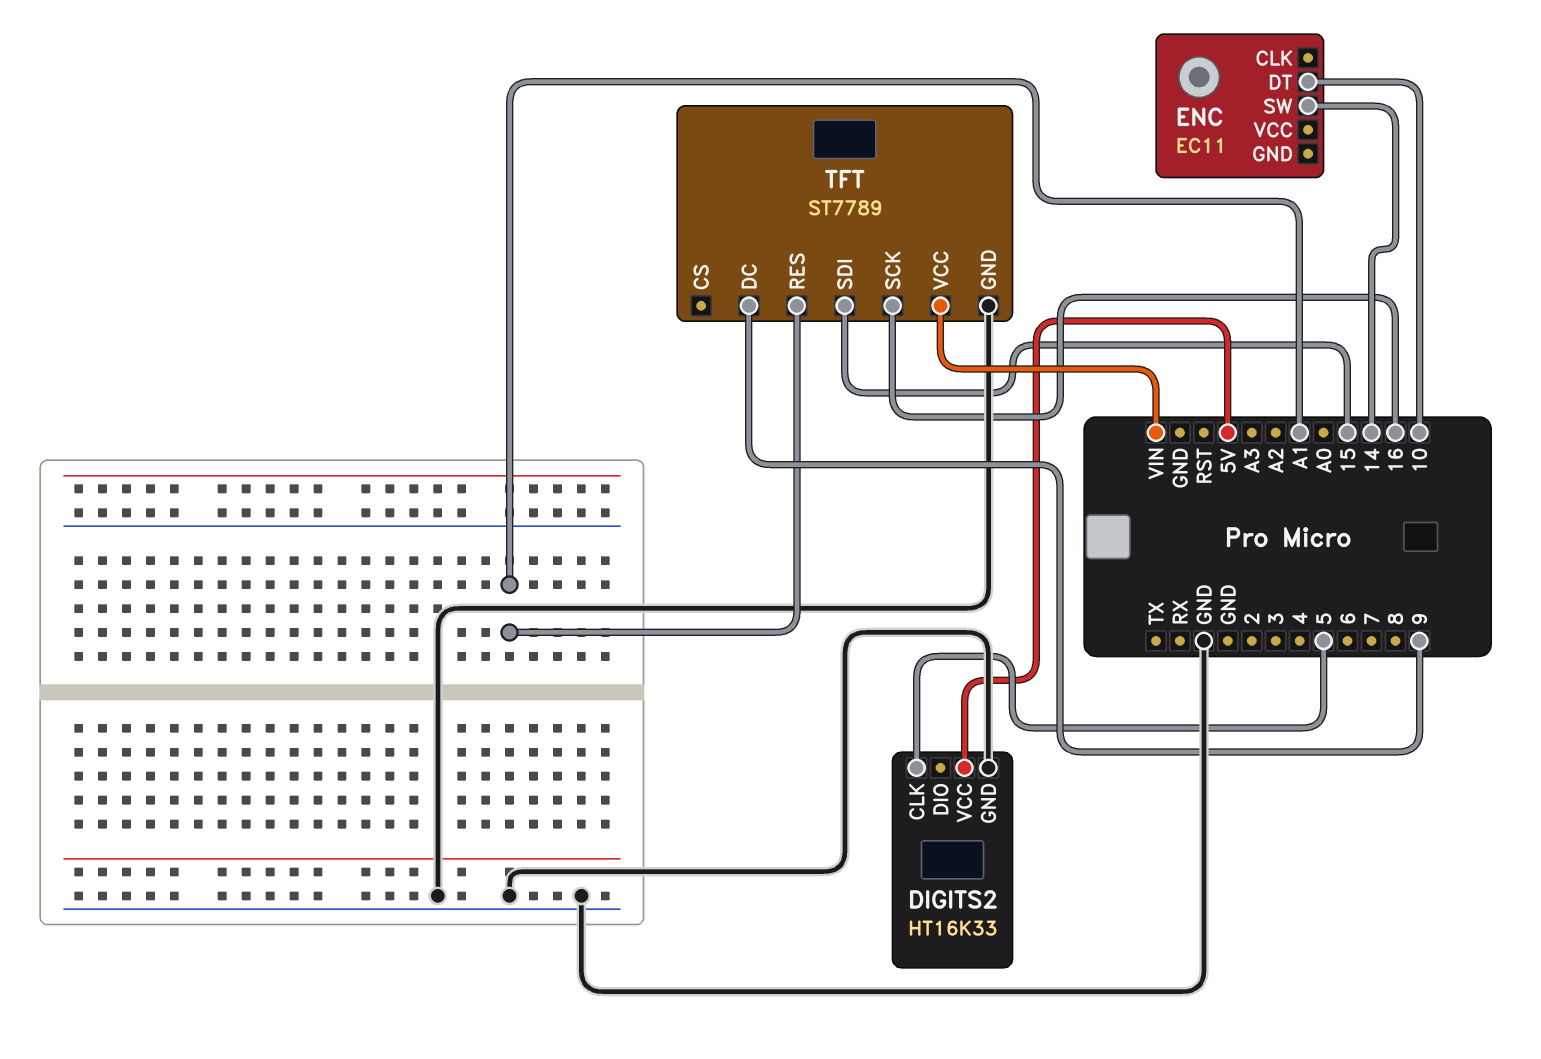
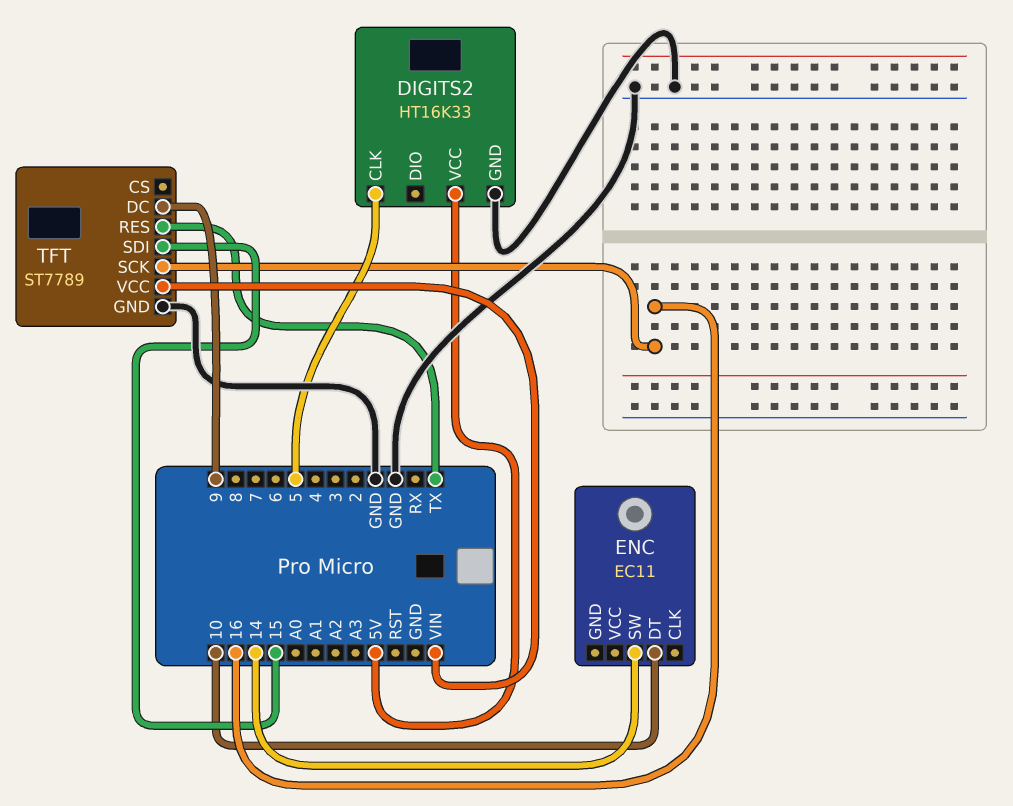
TFT pin RES: A1 -> TX

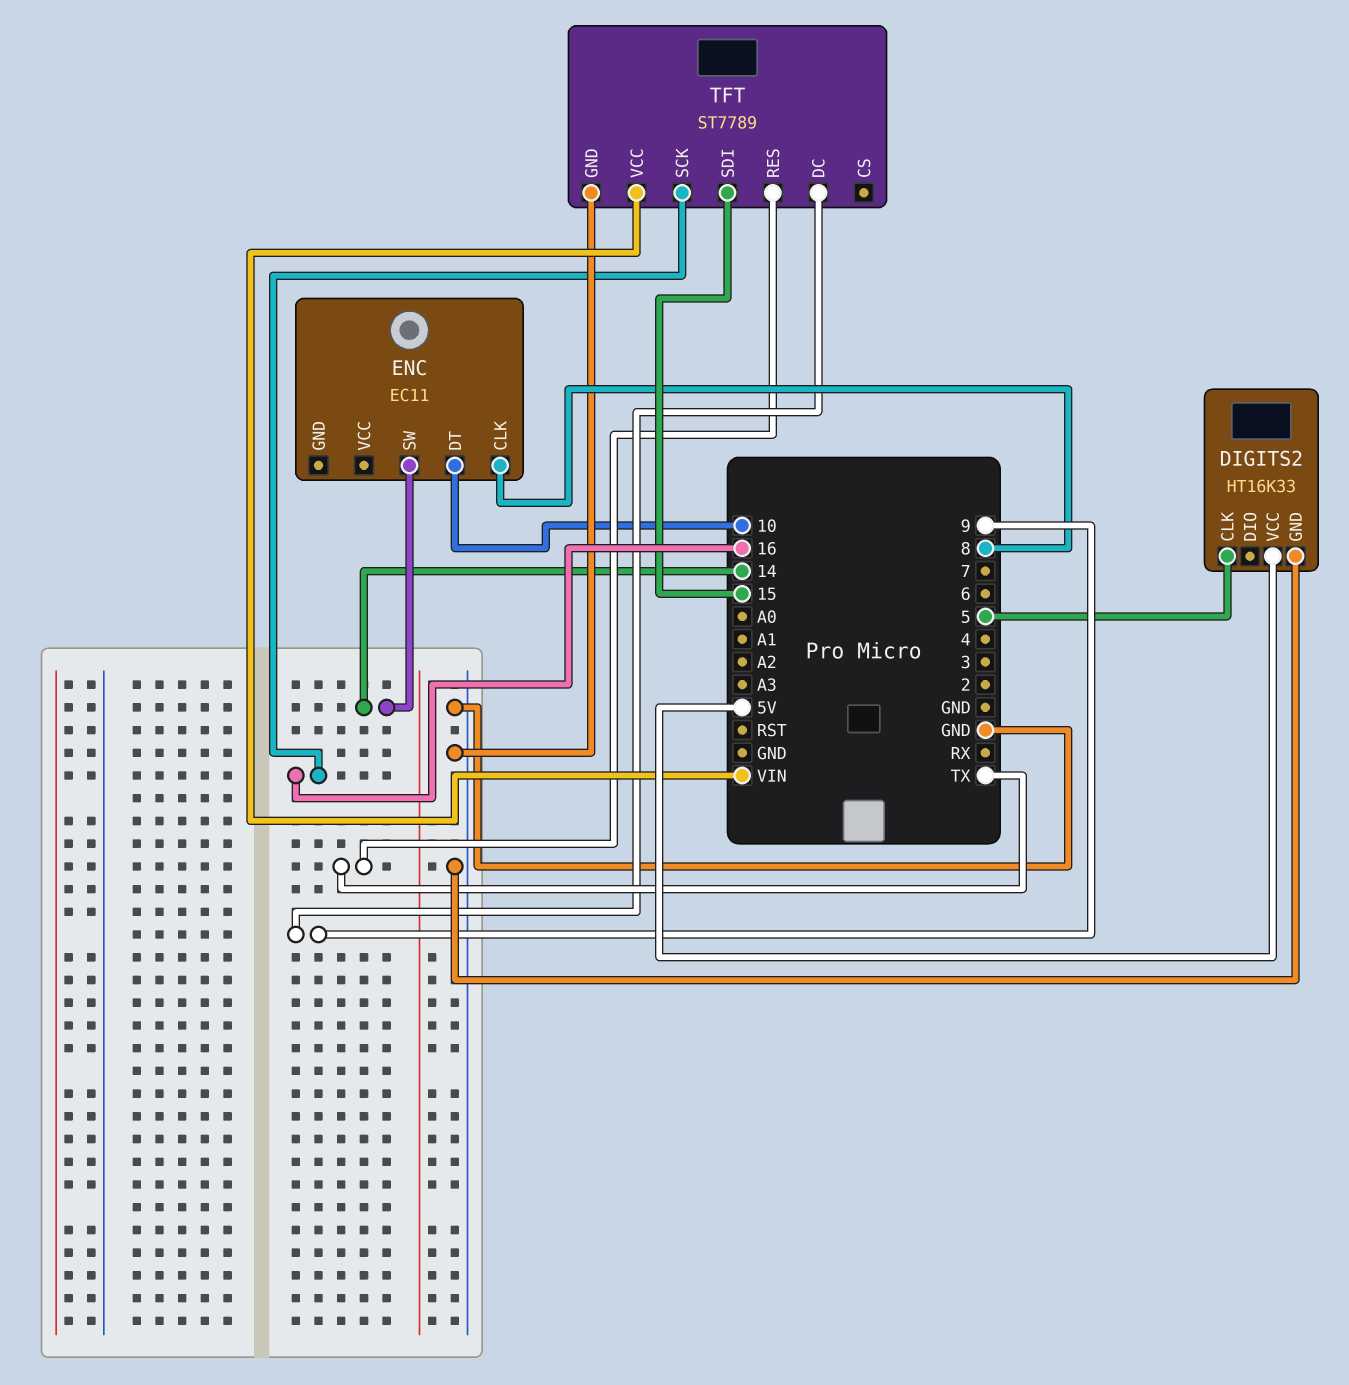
ENC pin CLK: none -> 8

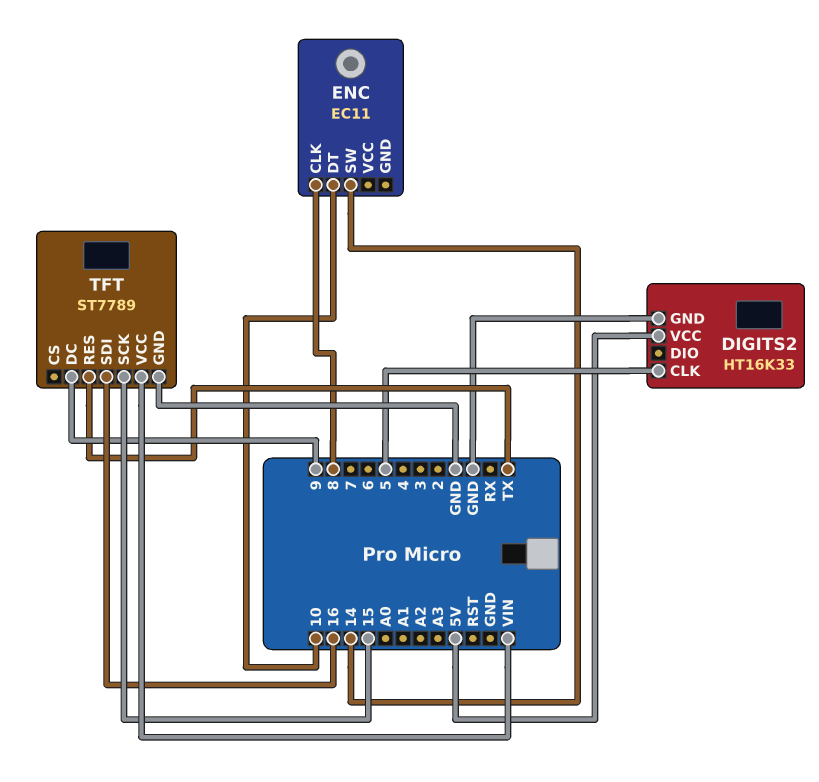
TFT pin SCK: 16 -> 15
TFT pin SDI: 15 -> 16

